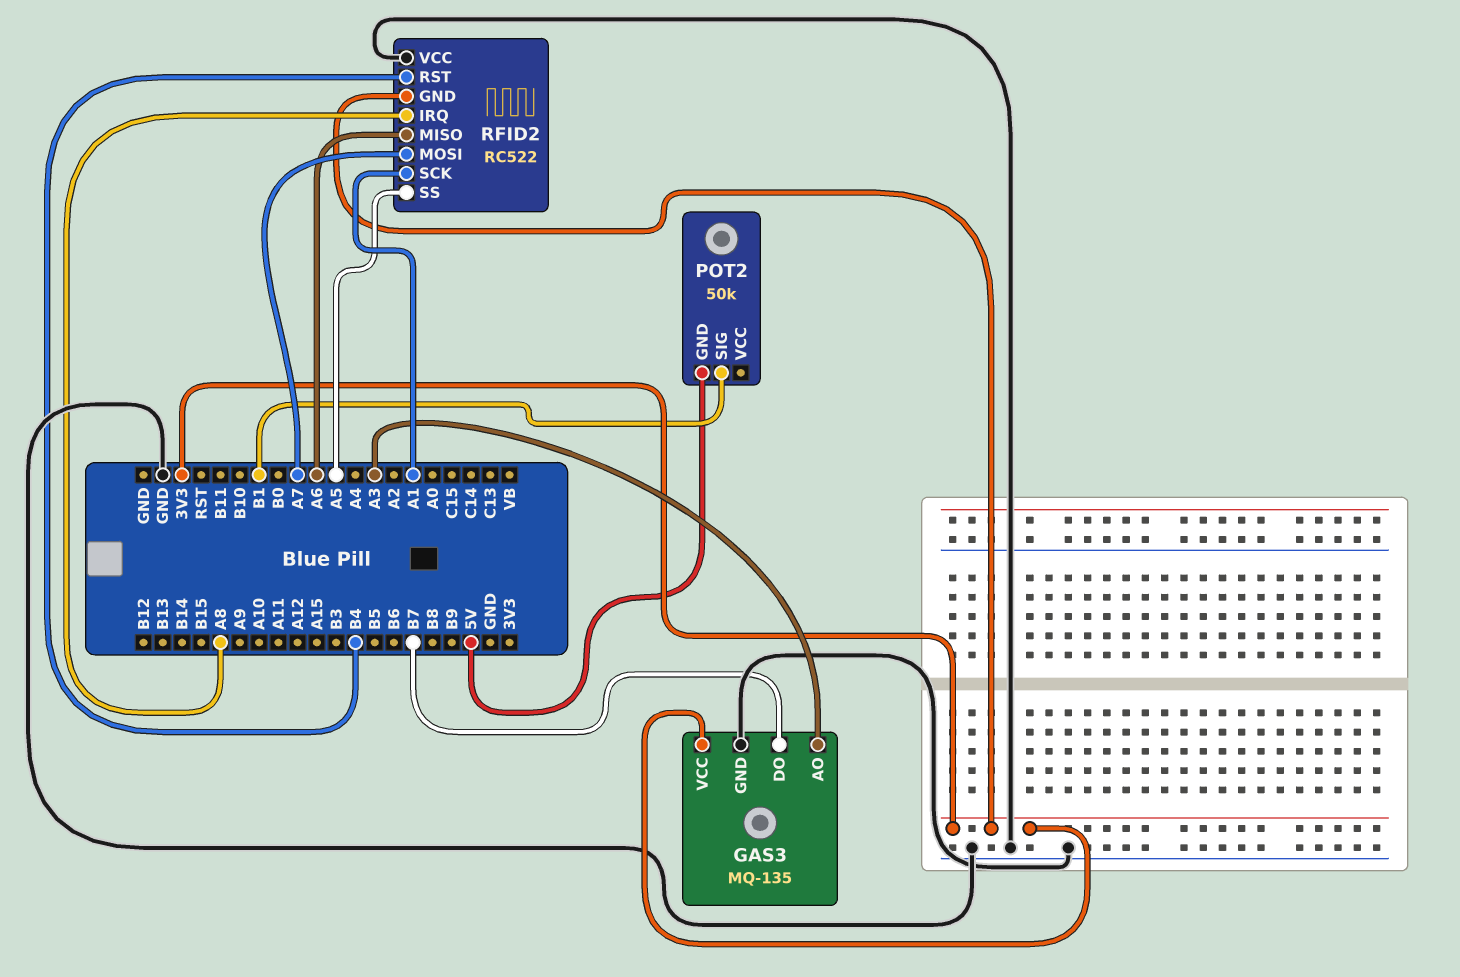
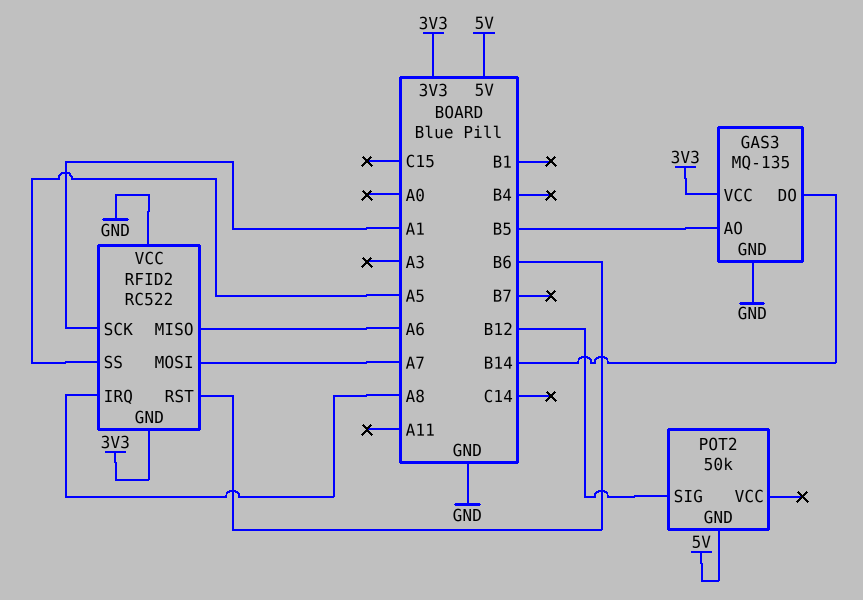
GAS3 pin AO: A3 -> B5
GAS3 pin DO: B7 -> B14
POT2 pin SIG: B1 -> B12
RFID2 pin RST: B4 -> B6

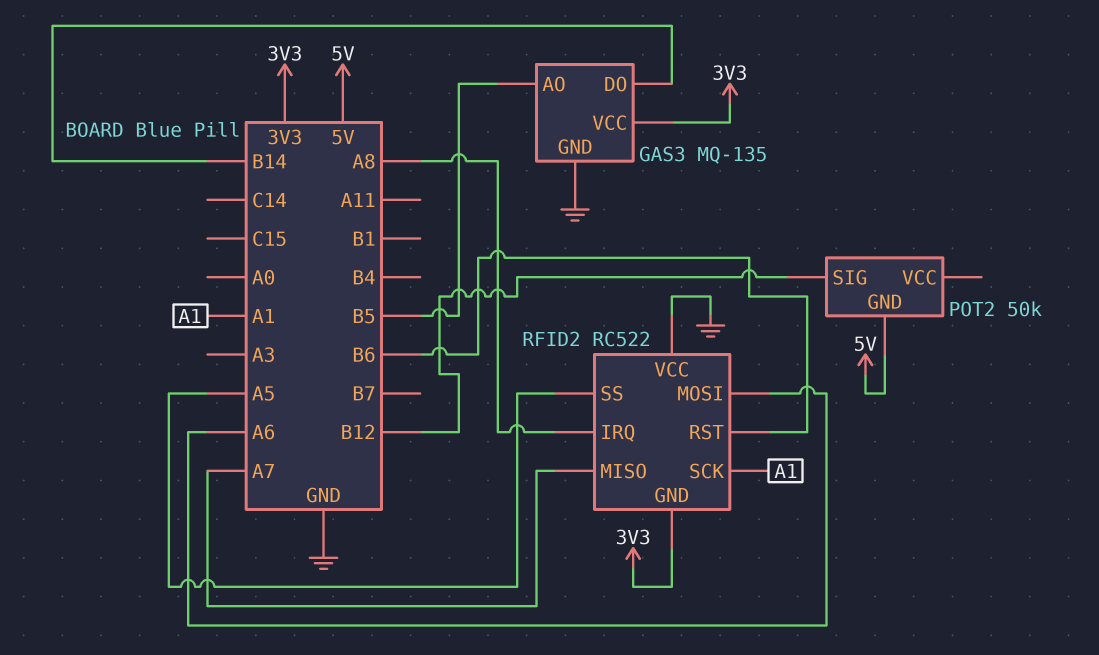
RFID2 pin MISO: A6 -> A7
RFID2 pin MOSI: A7 -> A6

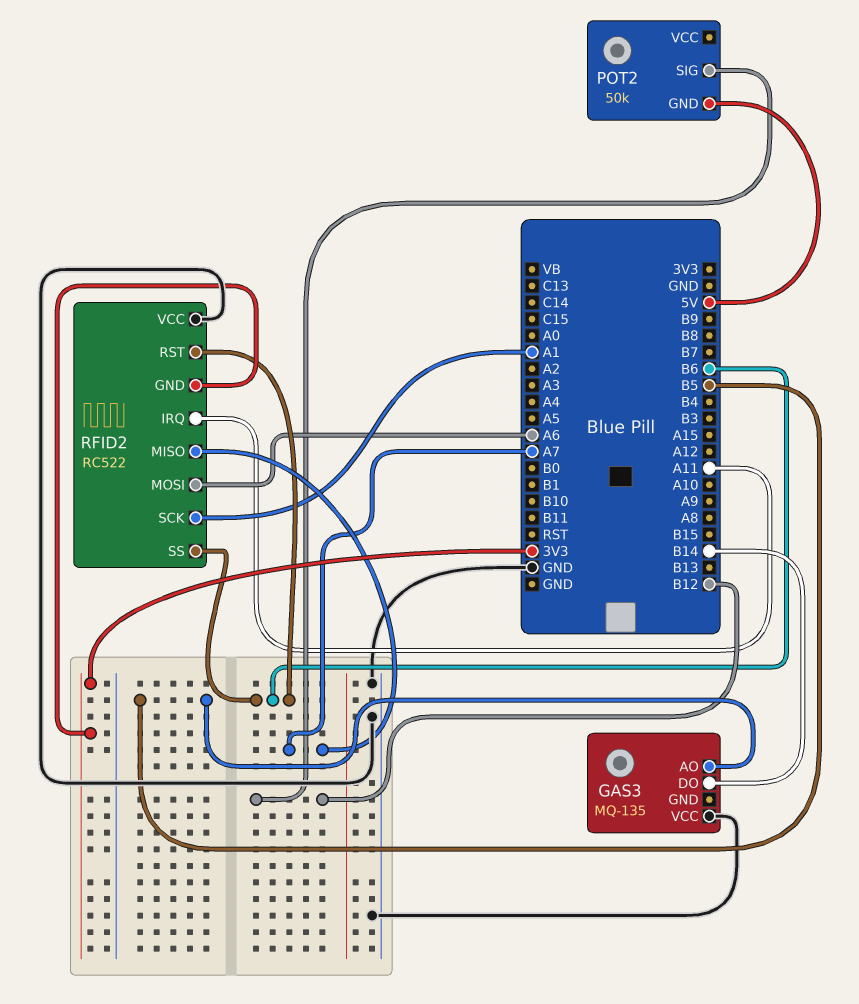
GAS3 pin GND: GND -> none
GAS3 pin VCC: 3V3 -> GND
RFID2 pin IRQ: A8 -> A11
RFID2 pin SS: A5 -> B6

